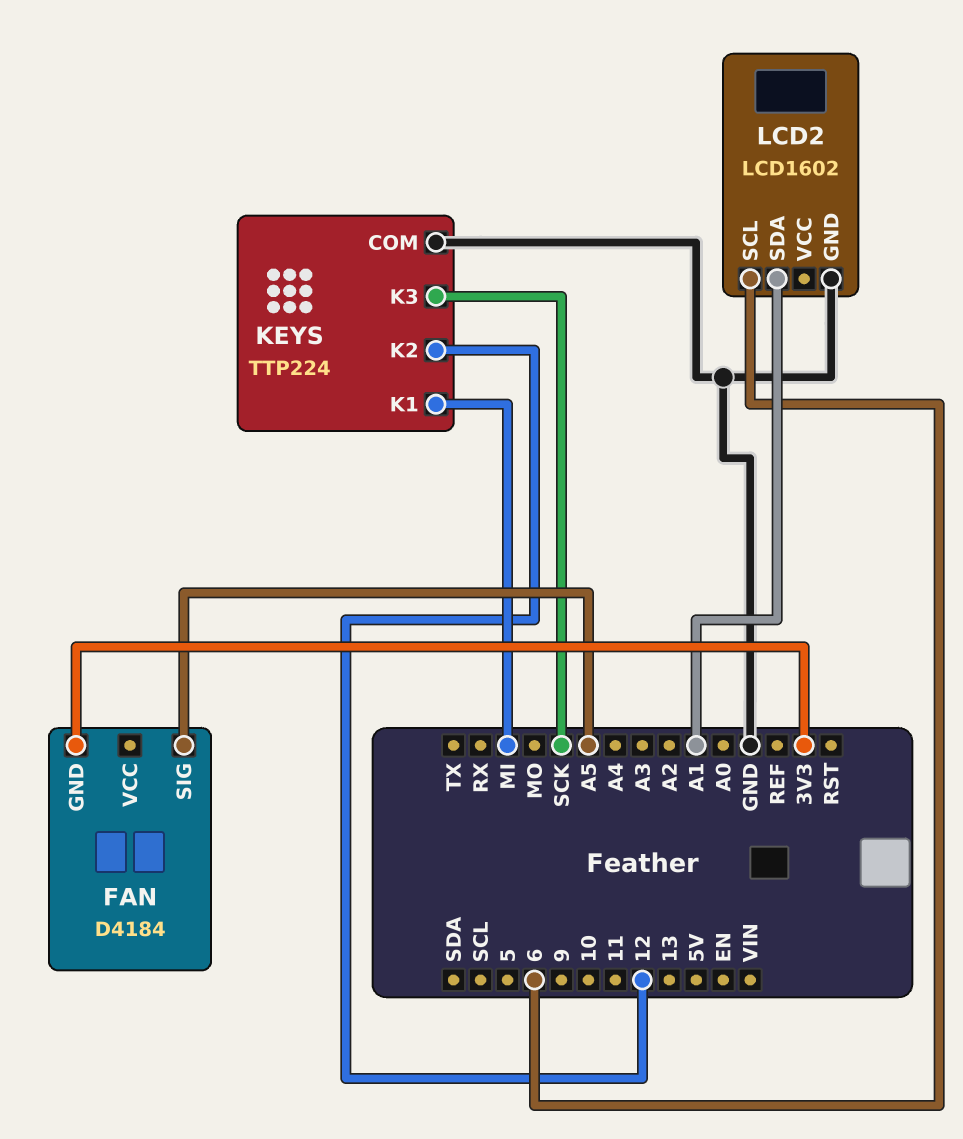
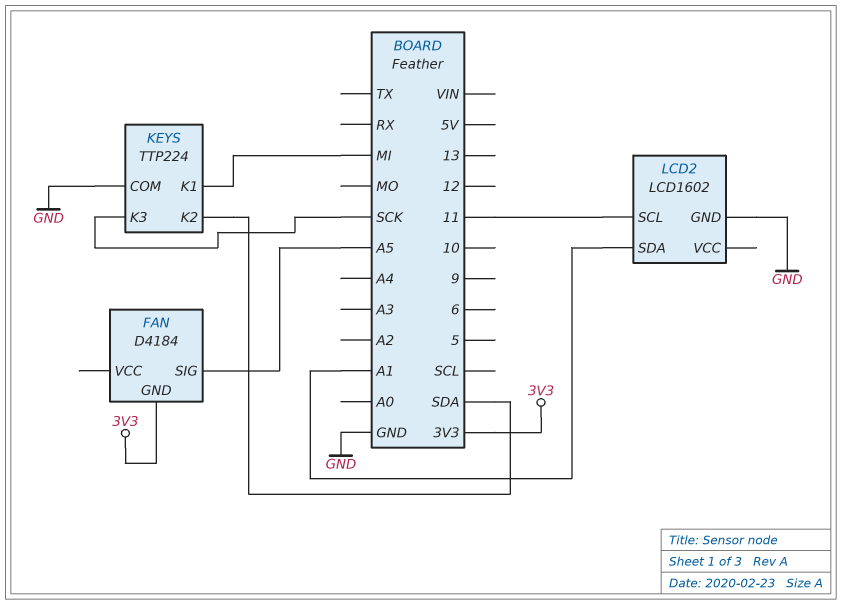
KEYS pin K2: 12 -> SDA
LCD2 pin SCL: 6 -> 11

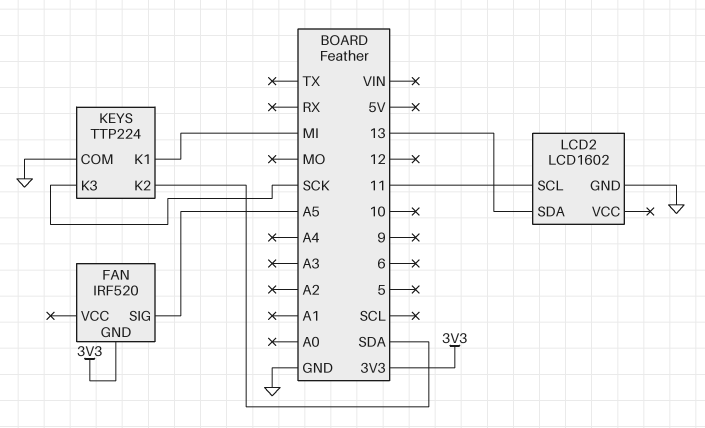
FAN: D4184 -> IRF520
LCD2 pin SDA: A1 -> 13

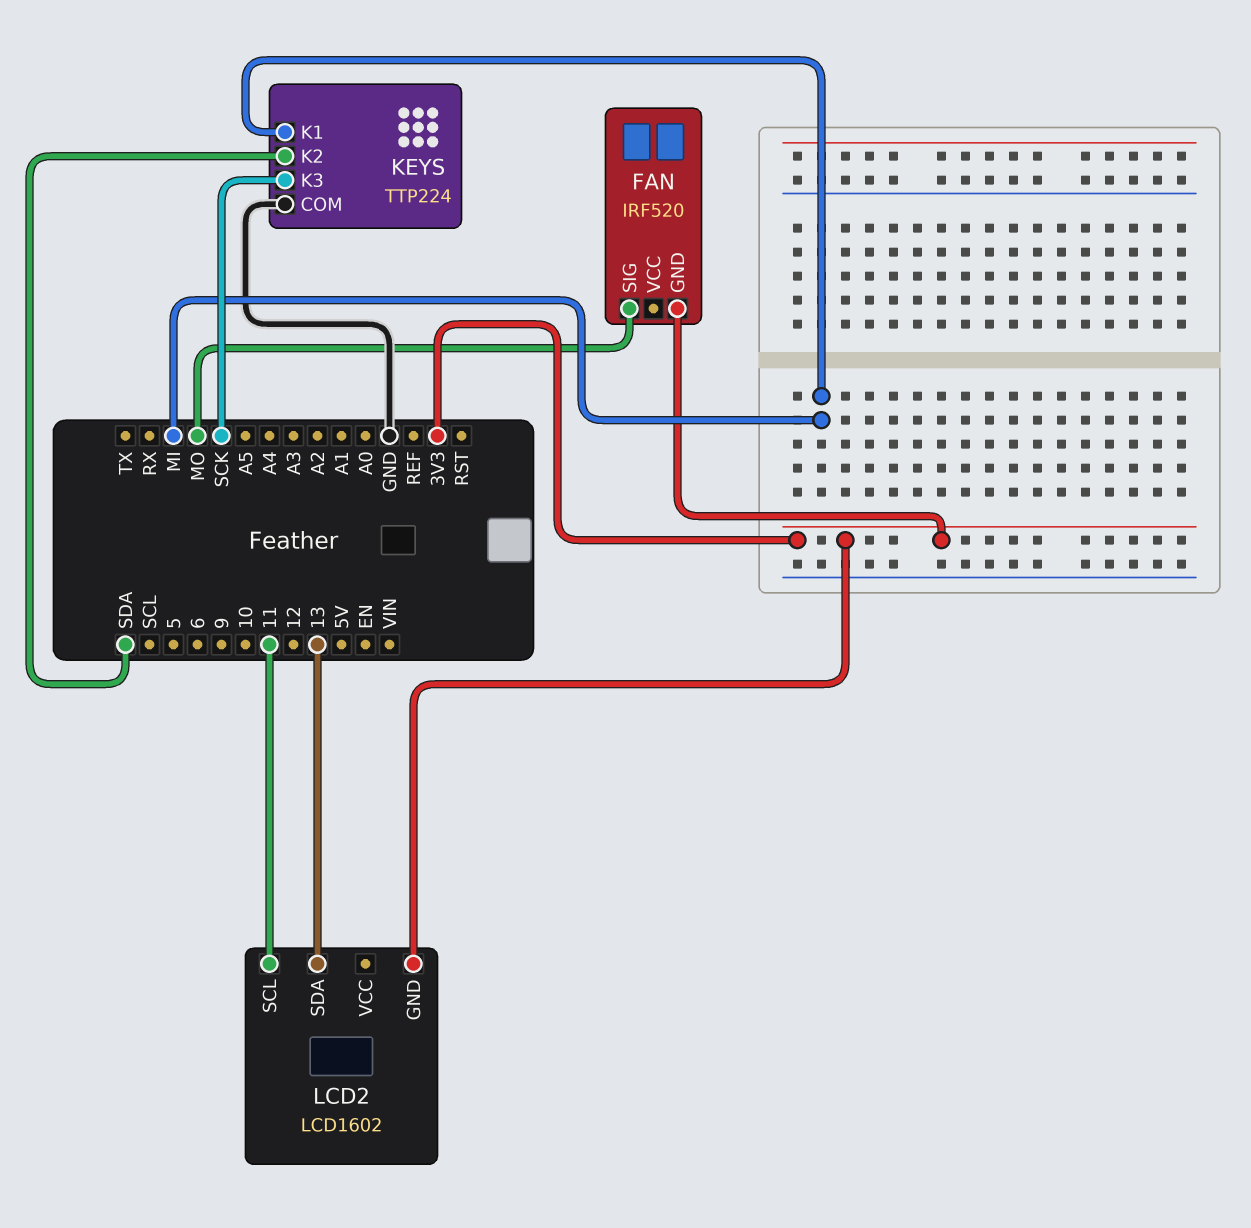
FAN pin SIG: A5 -> MO
LCD2 pin GND: GND -> 3V3

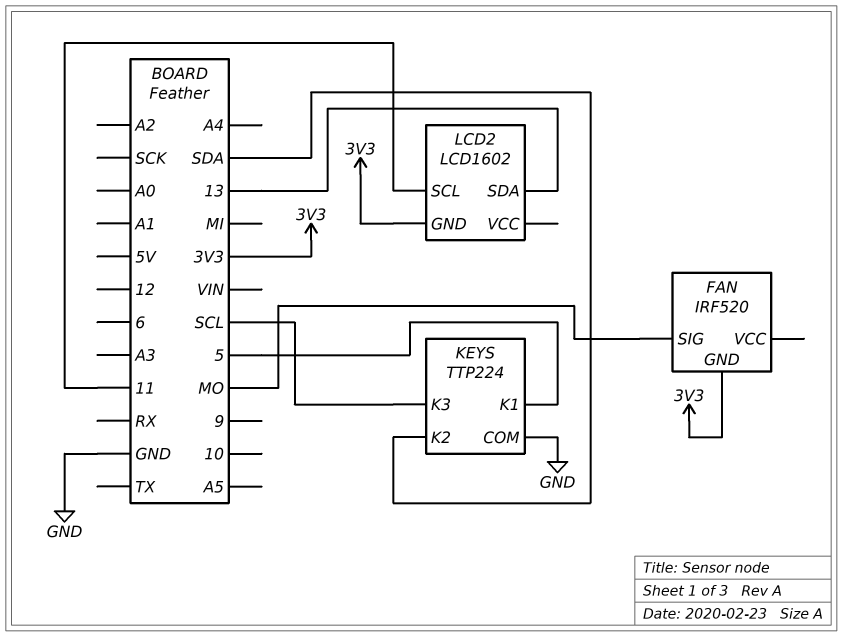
KEYS pin K1: MI -> 5
KEYS pin K3: SCK -> SCL

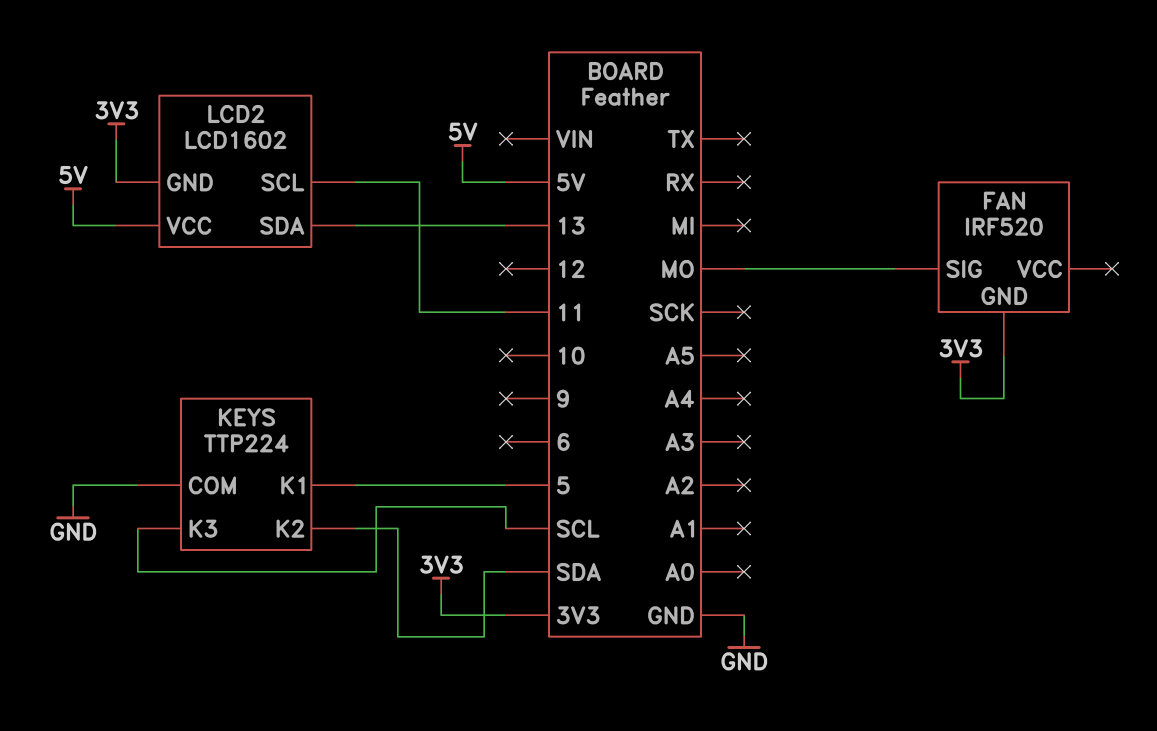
LCD2 pin VCC: none -> 5V

